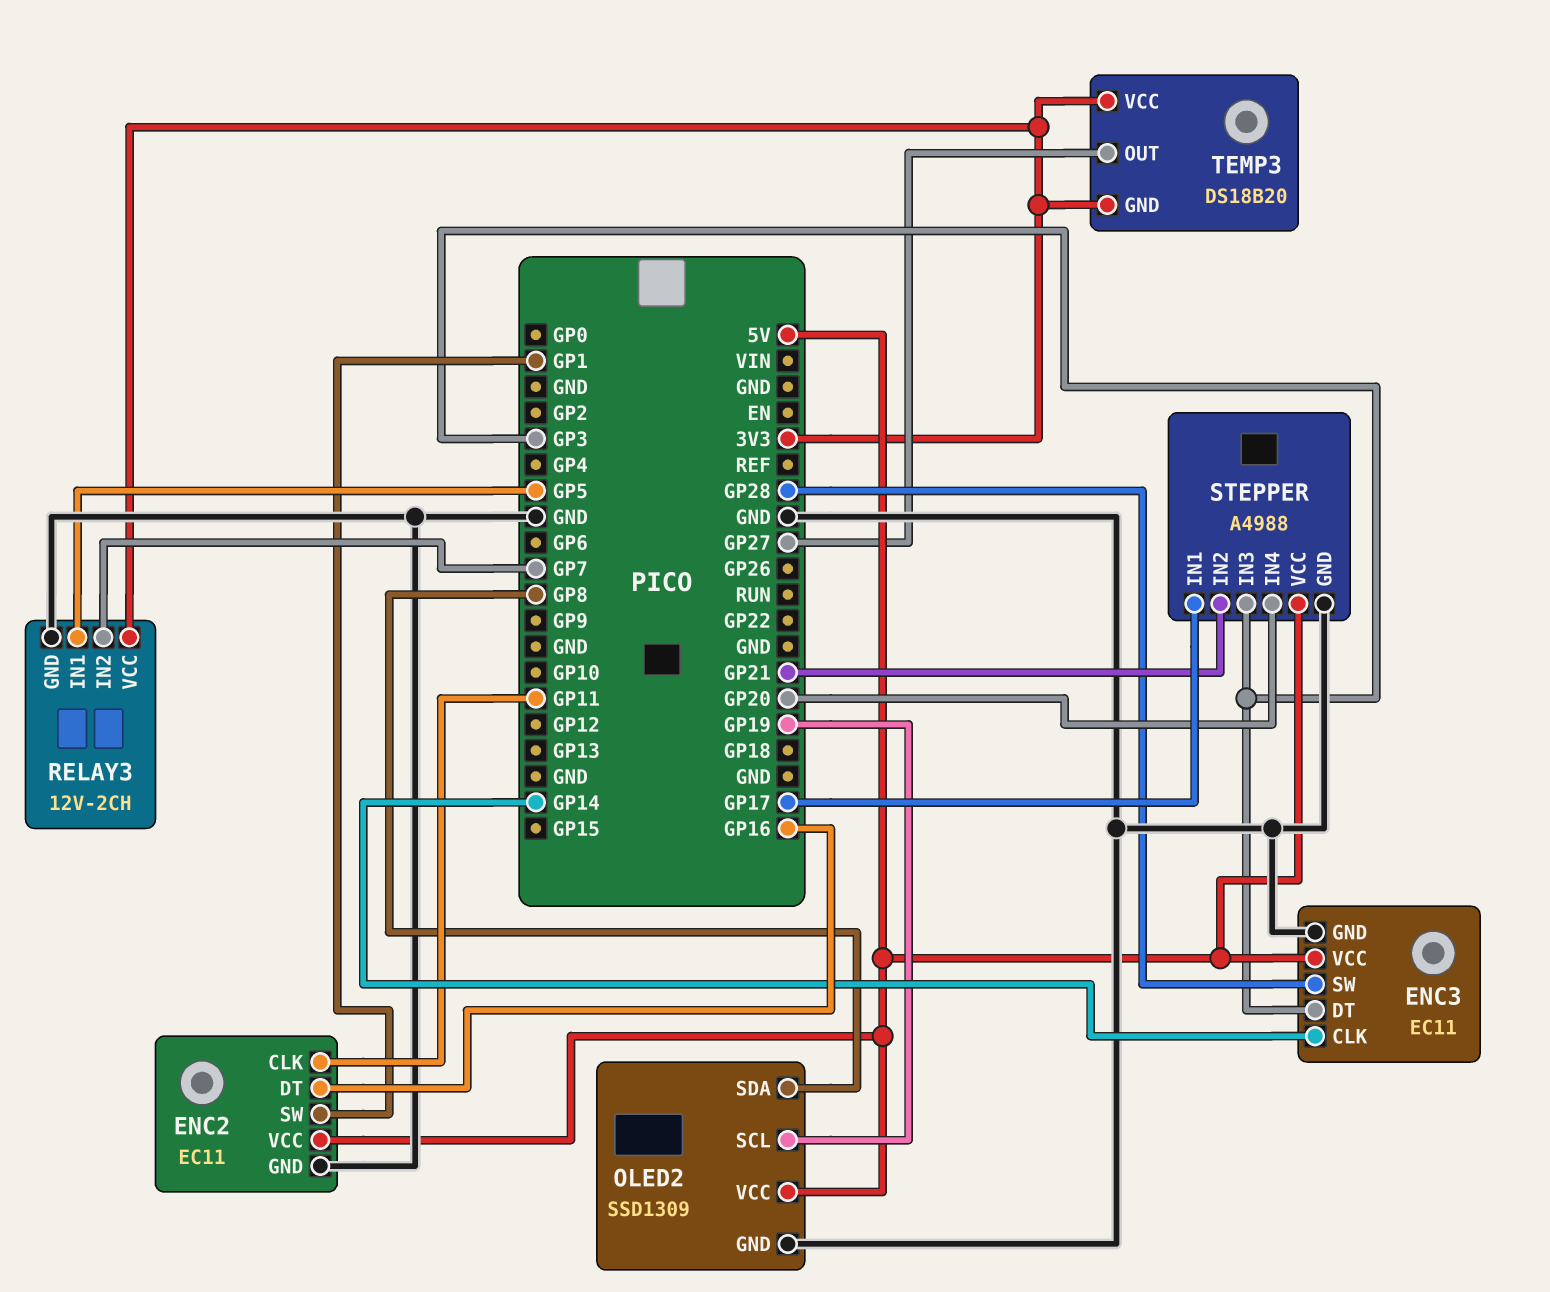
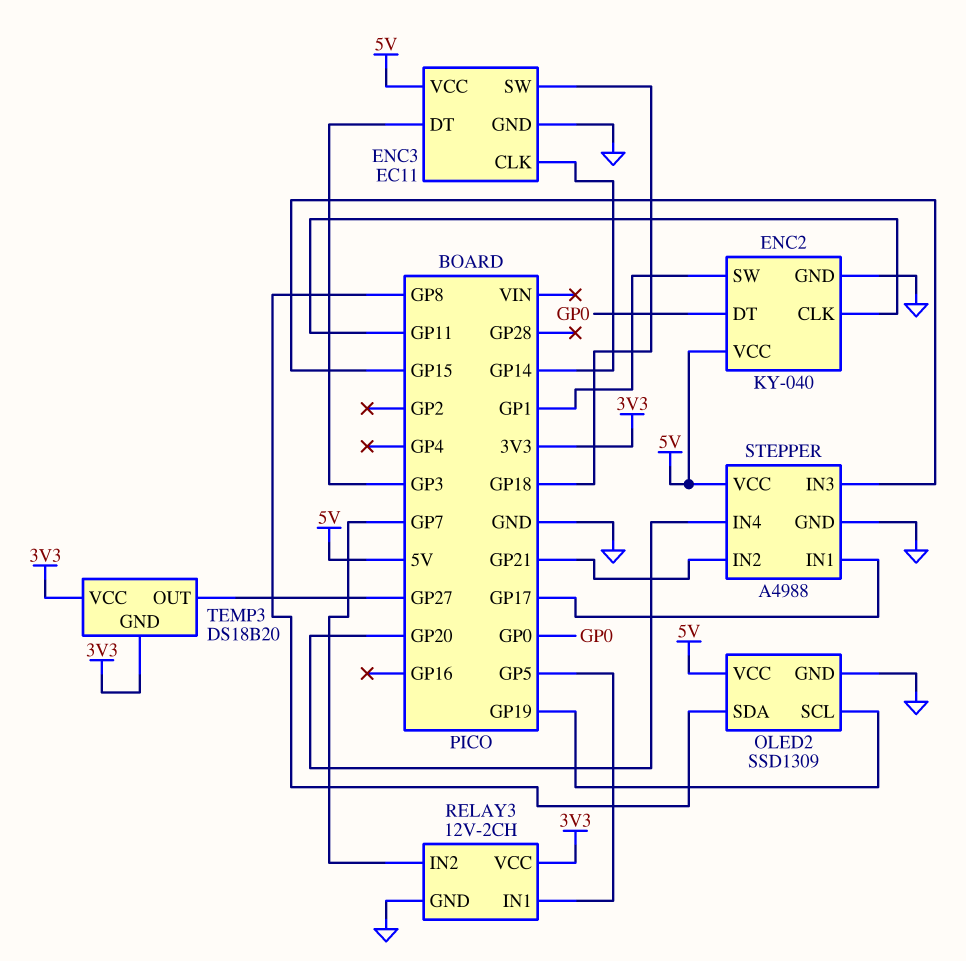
ENC2: EC11 -> KY-040
ENC2 pin DT: GP16 -> GP0
ENC3 pin SW: GP28 -> GP18
STEPPER pin IN3: GP3 -> GP15

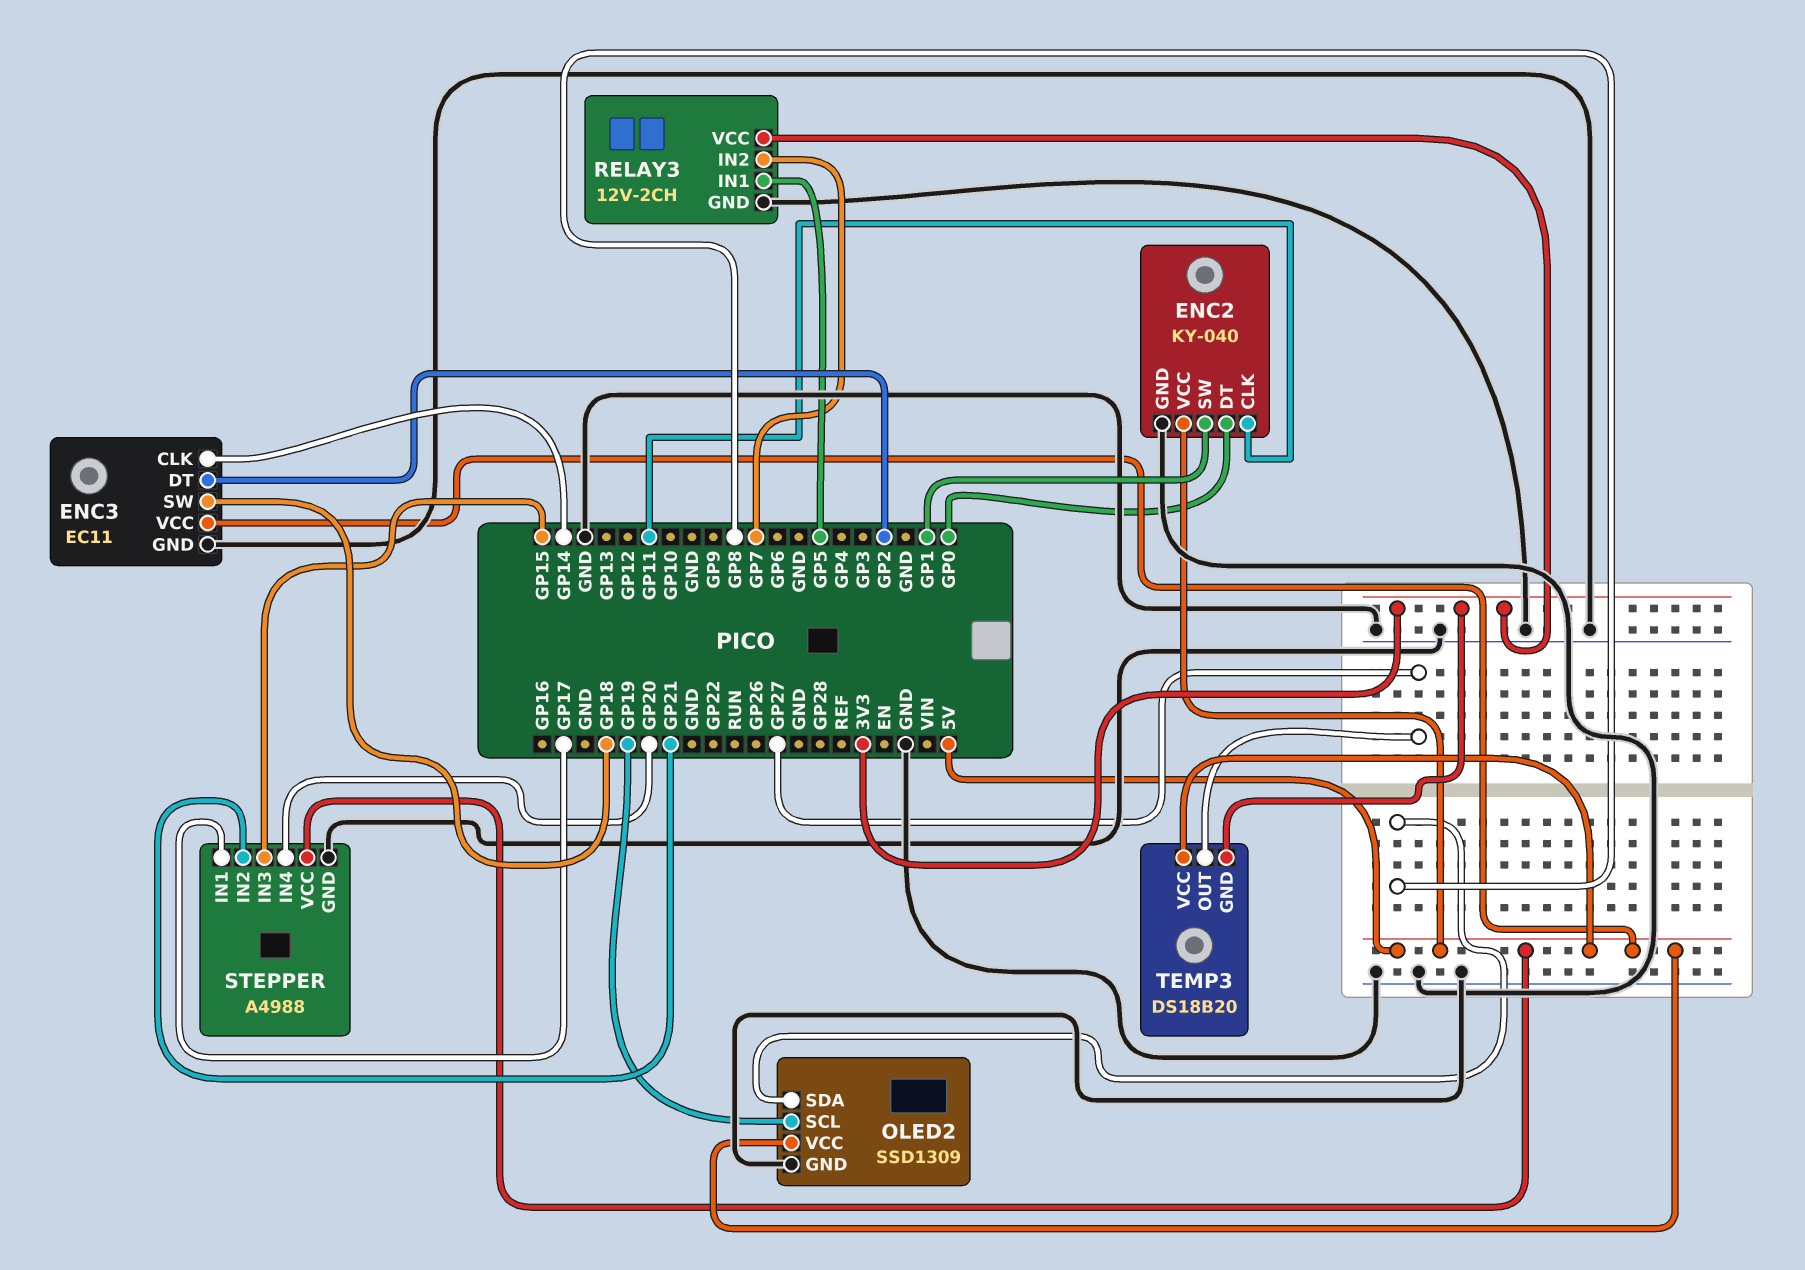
ENC3 pin DT: GP3 -> GP2
TEMP3 pin VCC: 3V3 -> 5V

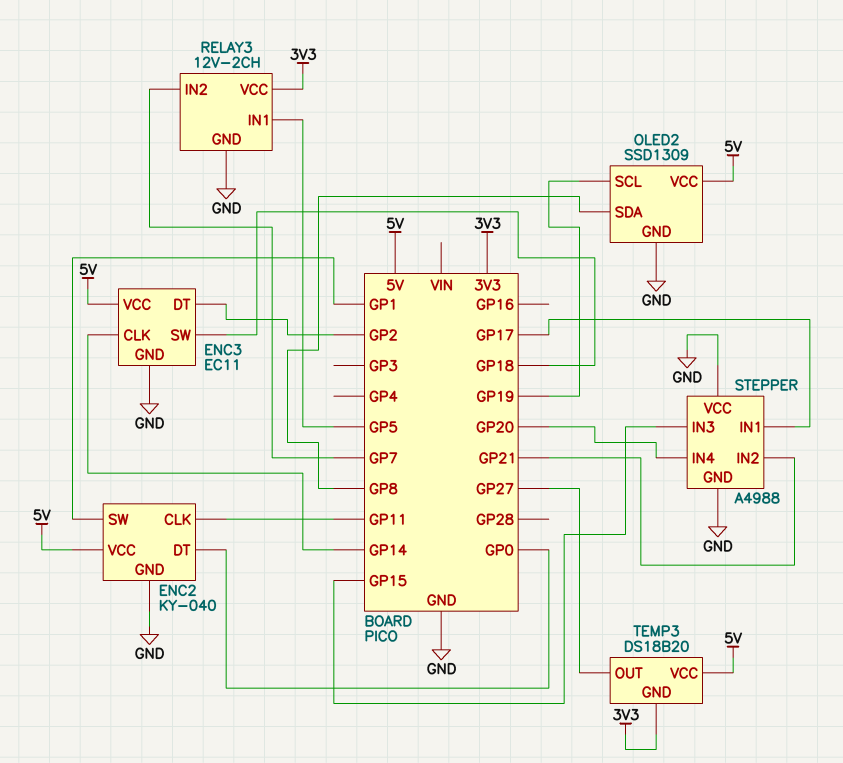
STEPPER pin VCC: 5V -> GND

